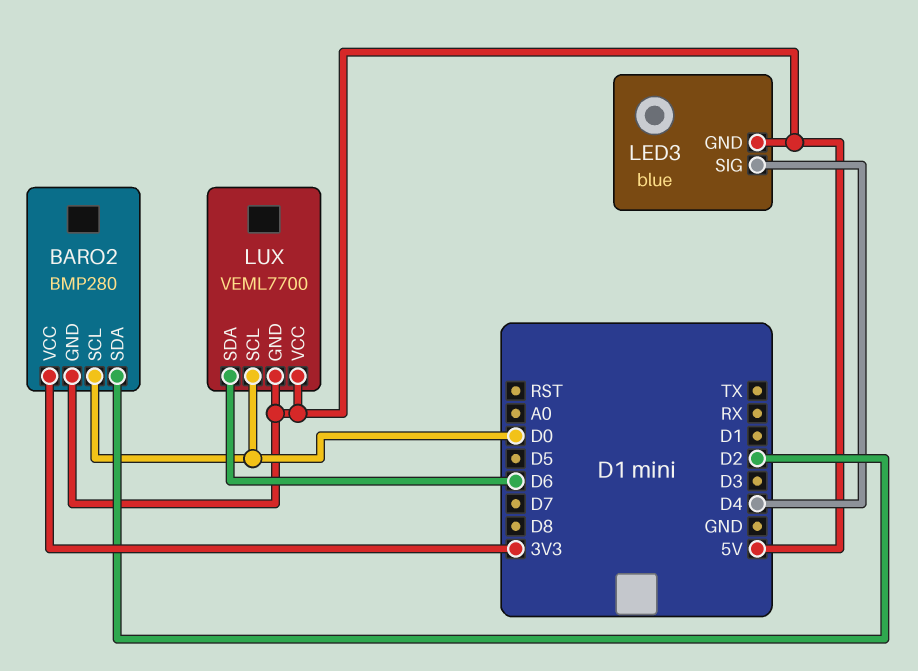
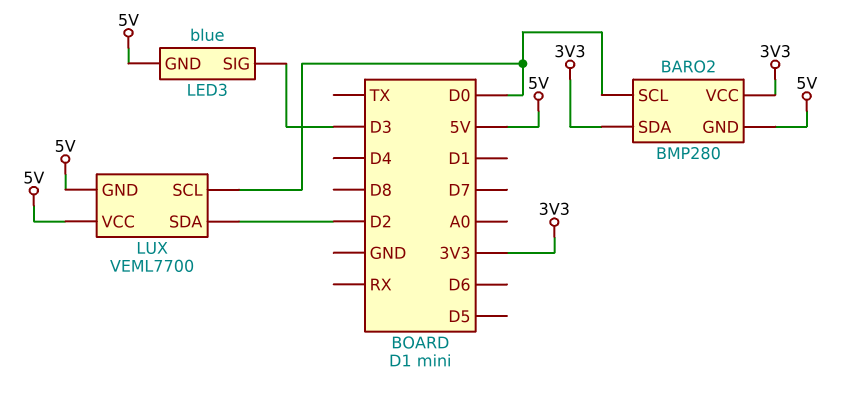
BARO2 pin SDA: D2 -> 3V3
LED3 pin SIG: D4 -> D3
LUX pin SDA: D6 -> D2

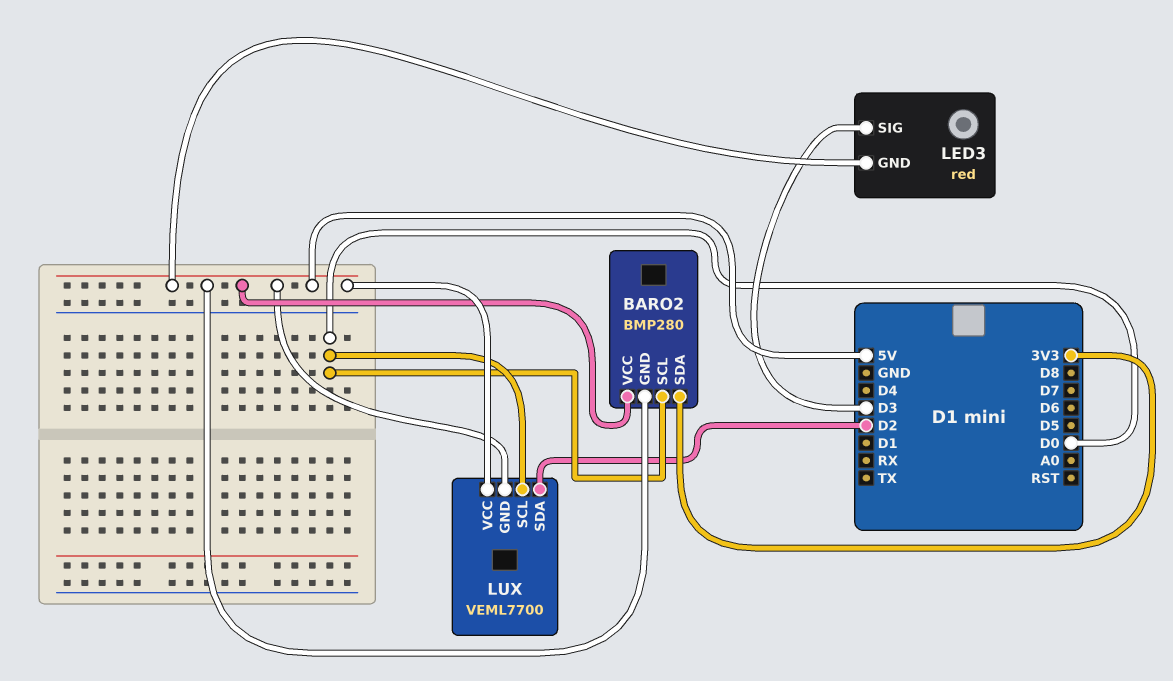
BARO2 pin VCC: 3V3 -> 5V
LED3: blue -> red

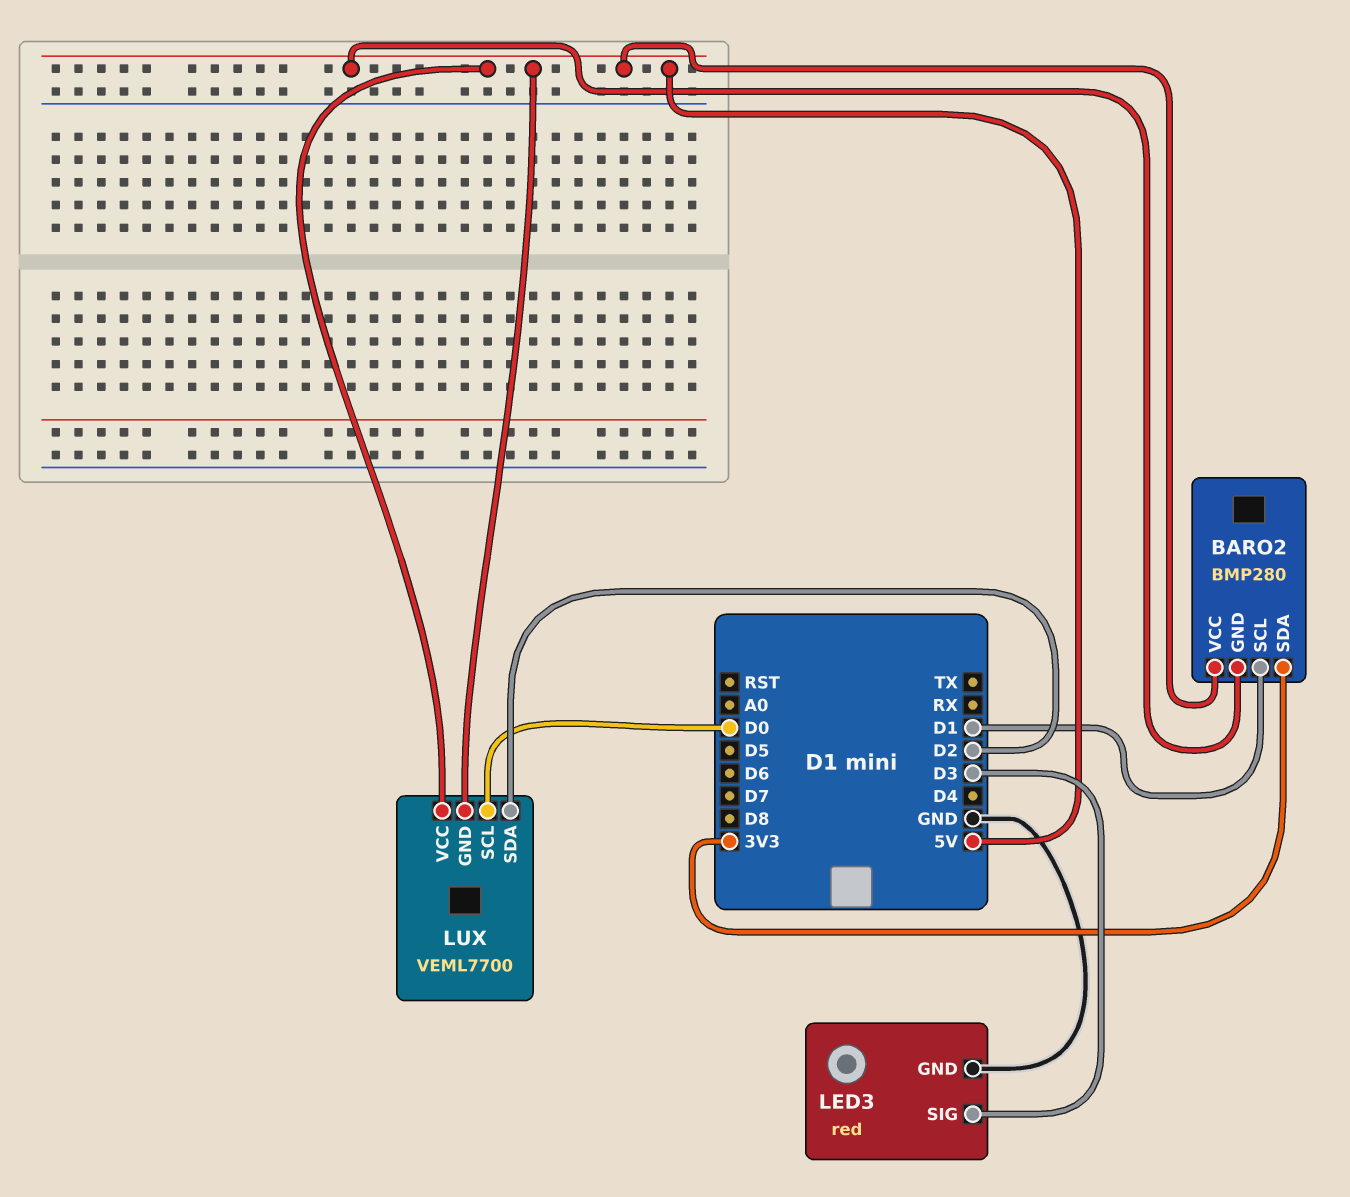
BARO2 pin SCL: D0 -> D1
LED3 pin GND: 5V -> GND

